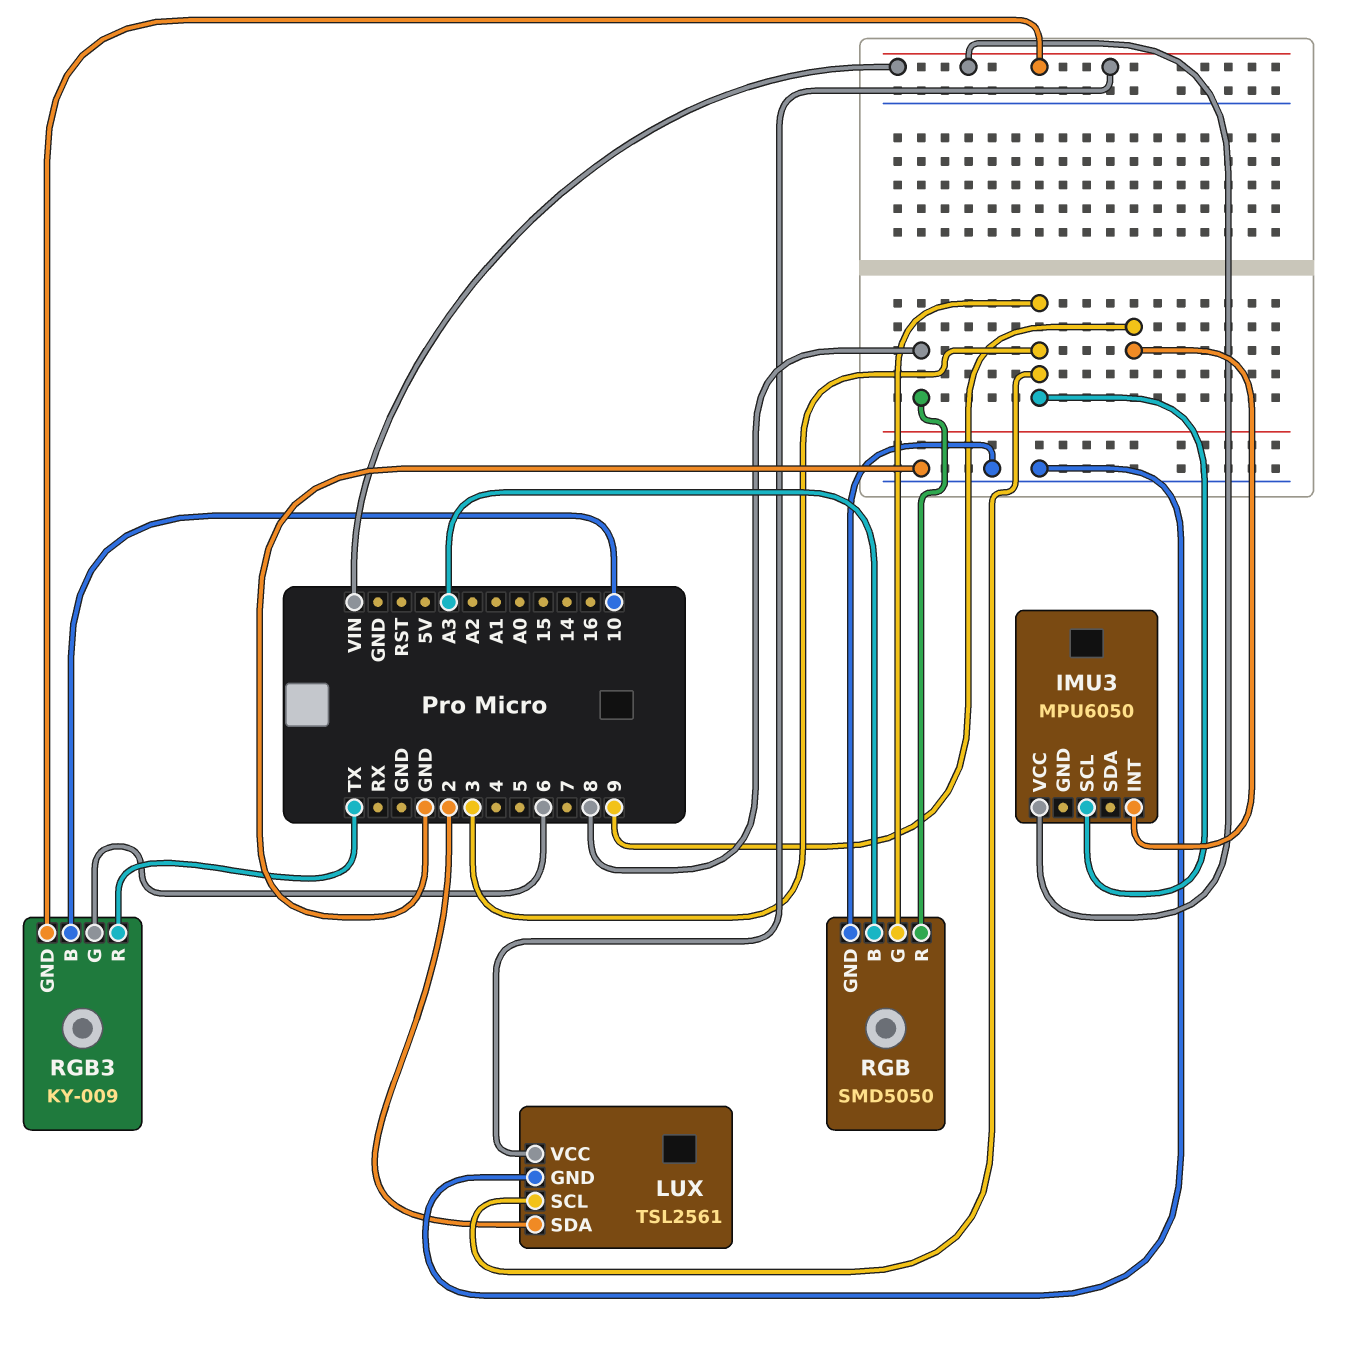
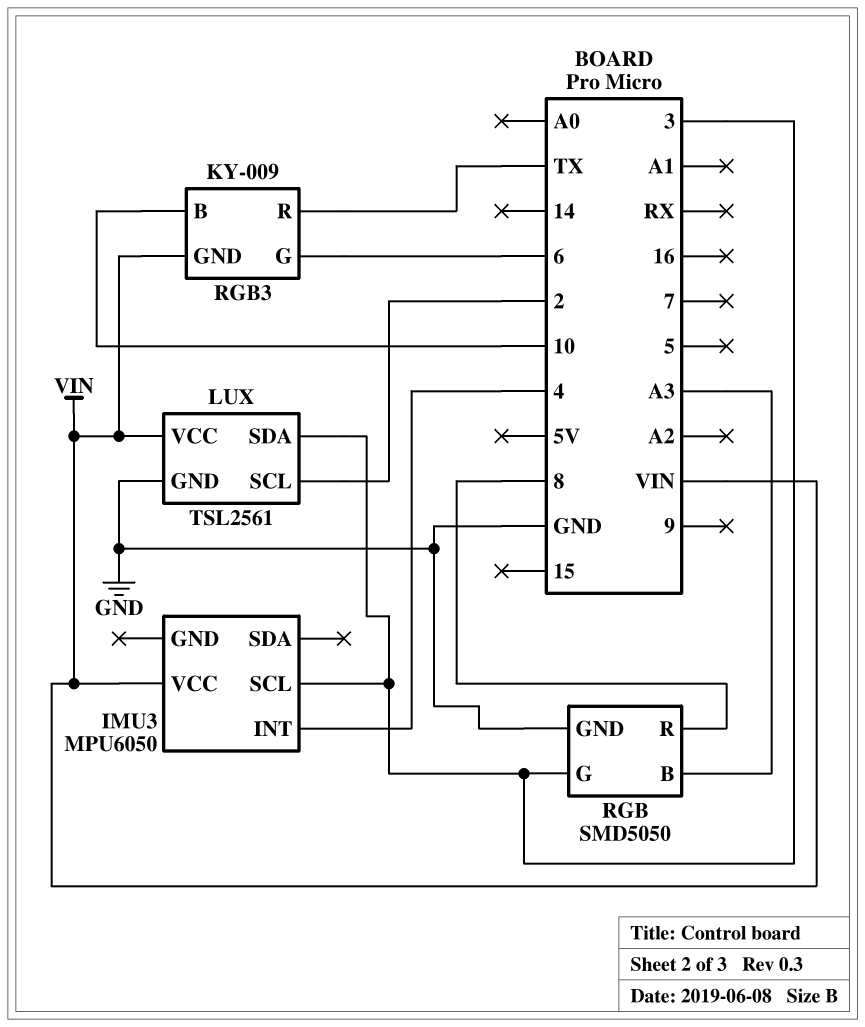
IMU3 pin INT: 9 -> 4
LUX pin SCL: 3 -> 2
LUX pin SDA: 2 -> 3

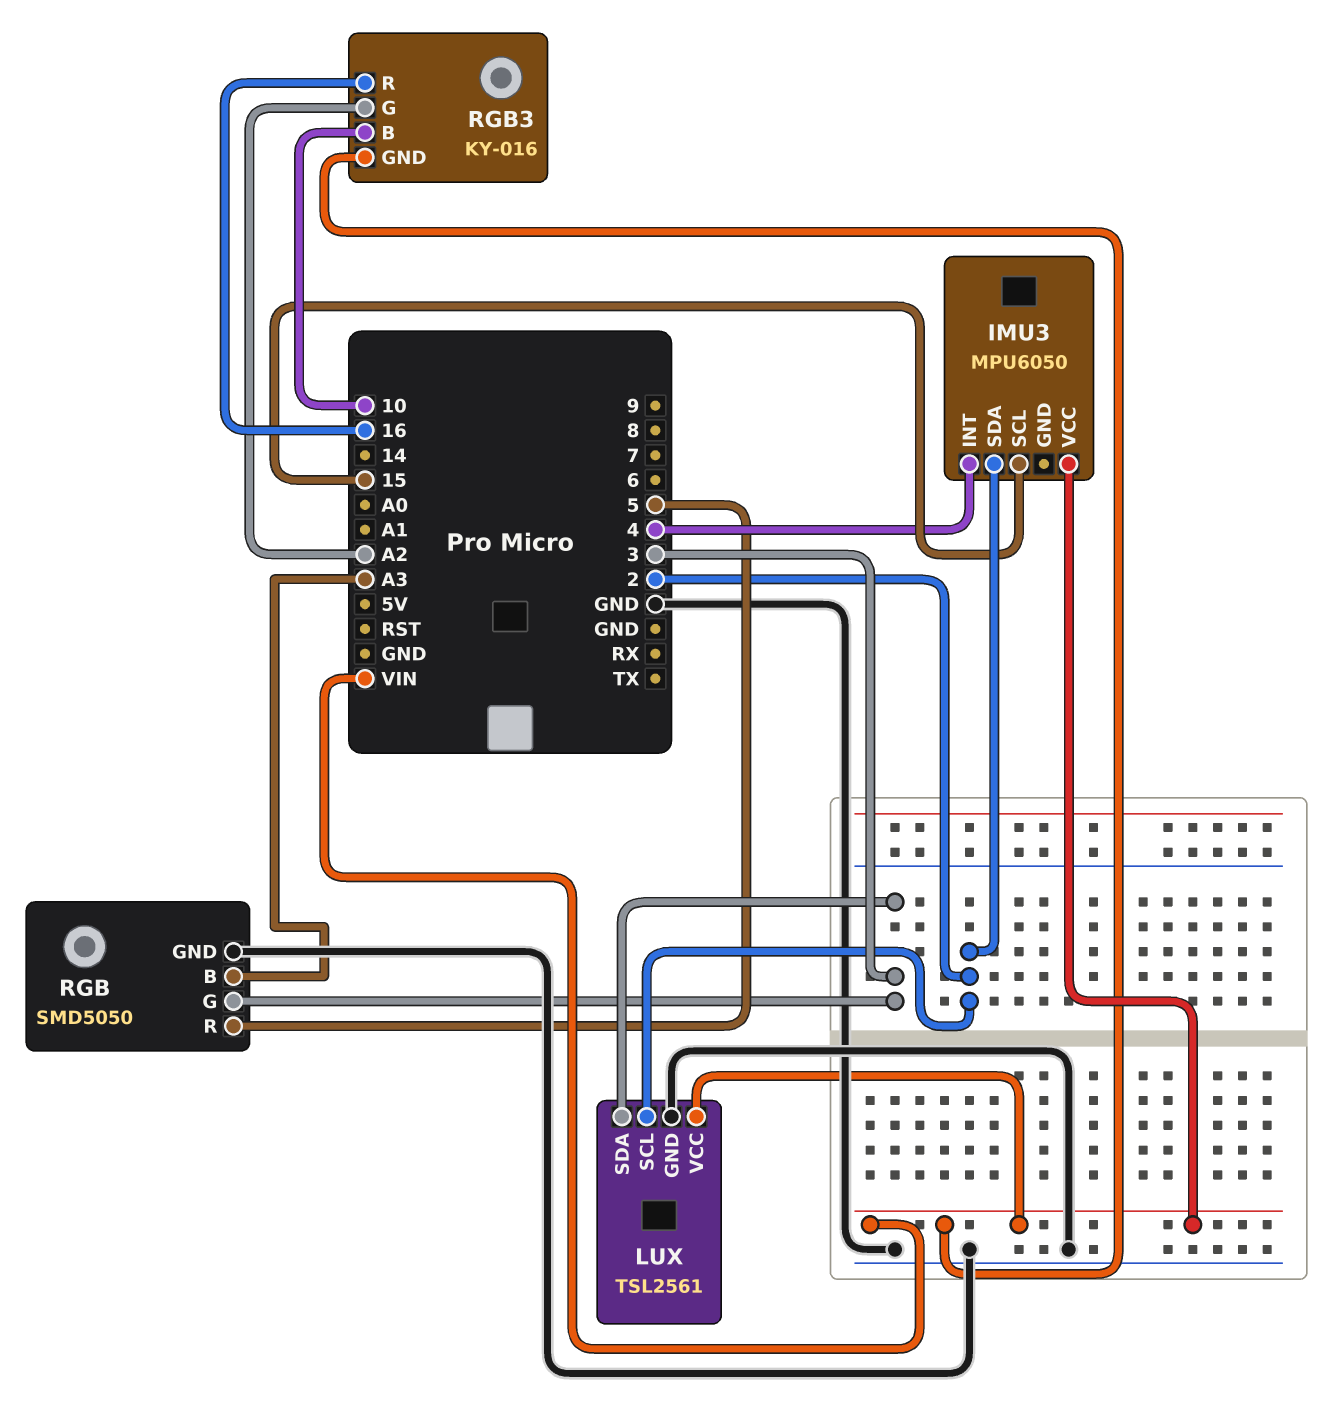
IMU3 pin SCL: 3 -> 15
IMU3 pin SDA: none -> 2
RGB pin R: 8 -> 5
RGB3: KY-009 -> KY-016
RGB3 pin G: 6 -> A2
RGB3 pin R: TX -> 16

